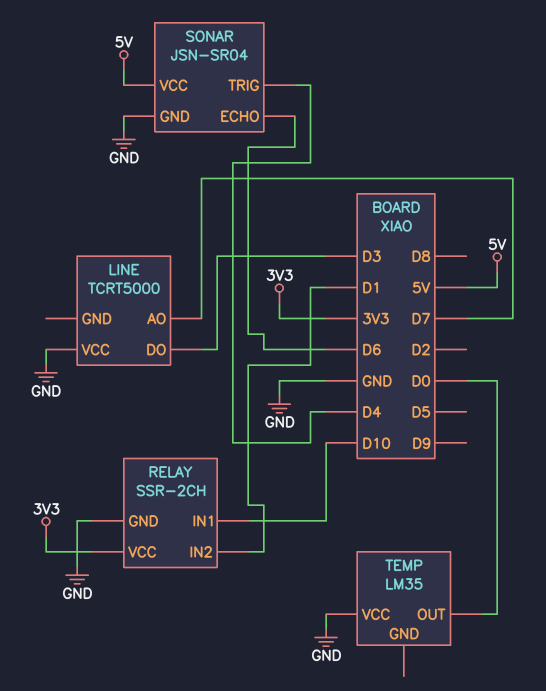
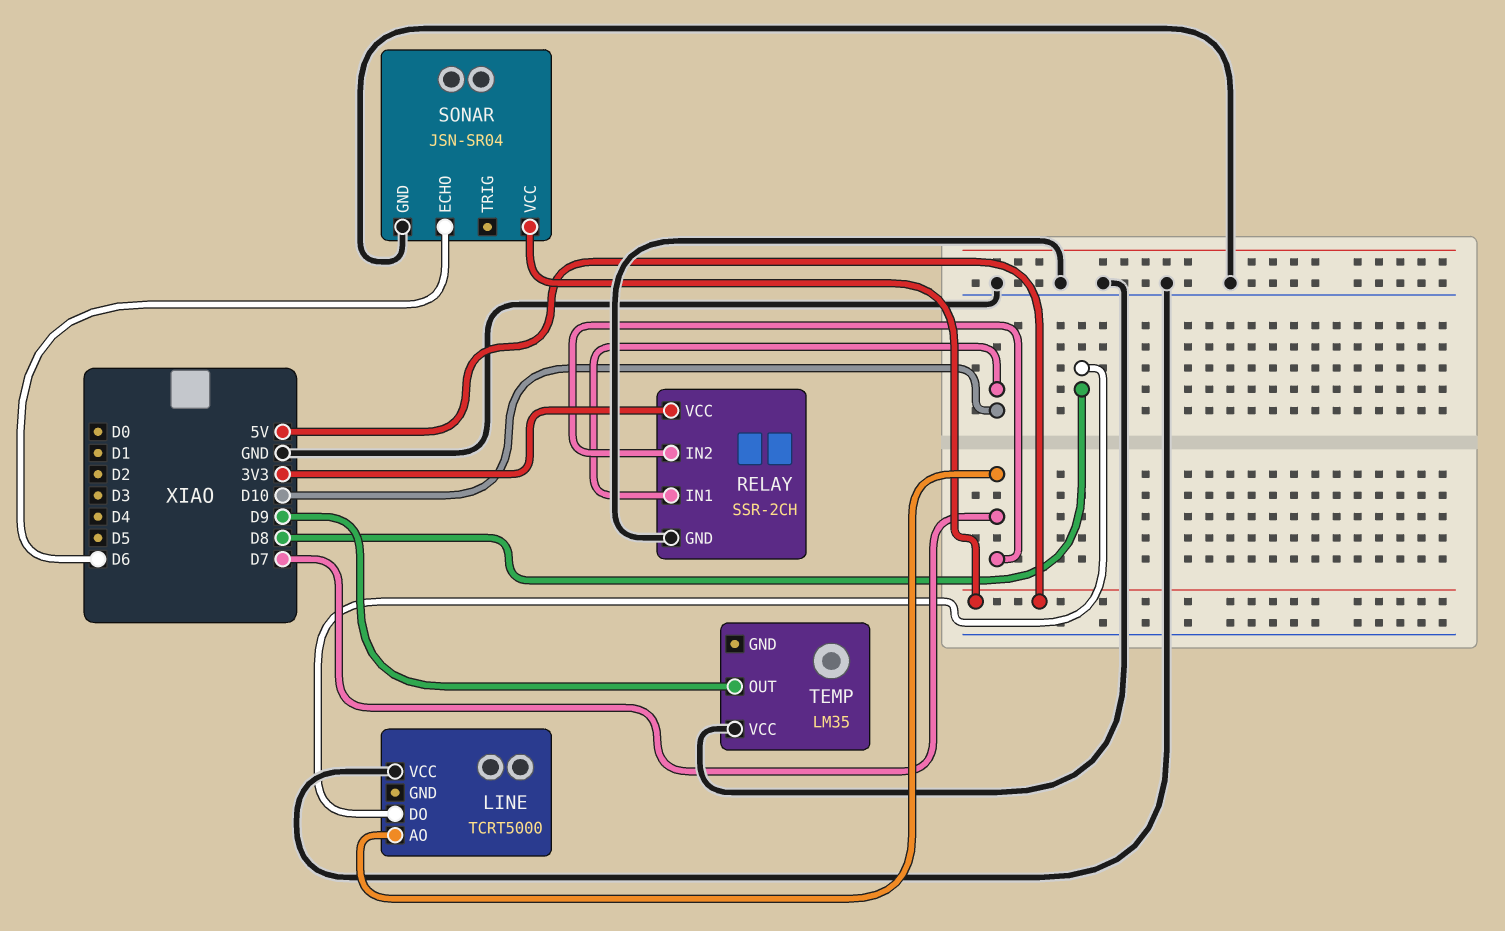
LINE pin DO: D3 -> D8
RELAY pin IN2: D1 -> D7
SONAR pin TRIG: D4 -> none
TEMP pin OUT: D0 -> D9

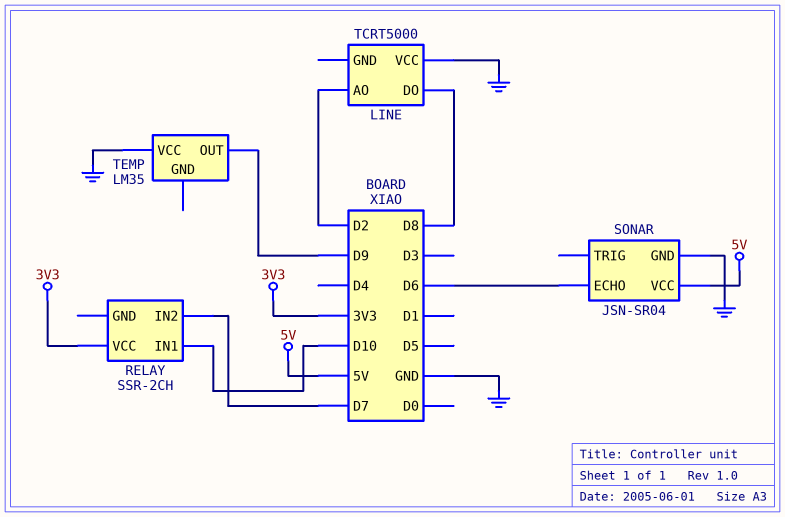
LINE pin AO: D7 -> D2
RELAY pin GND: GND -> none

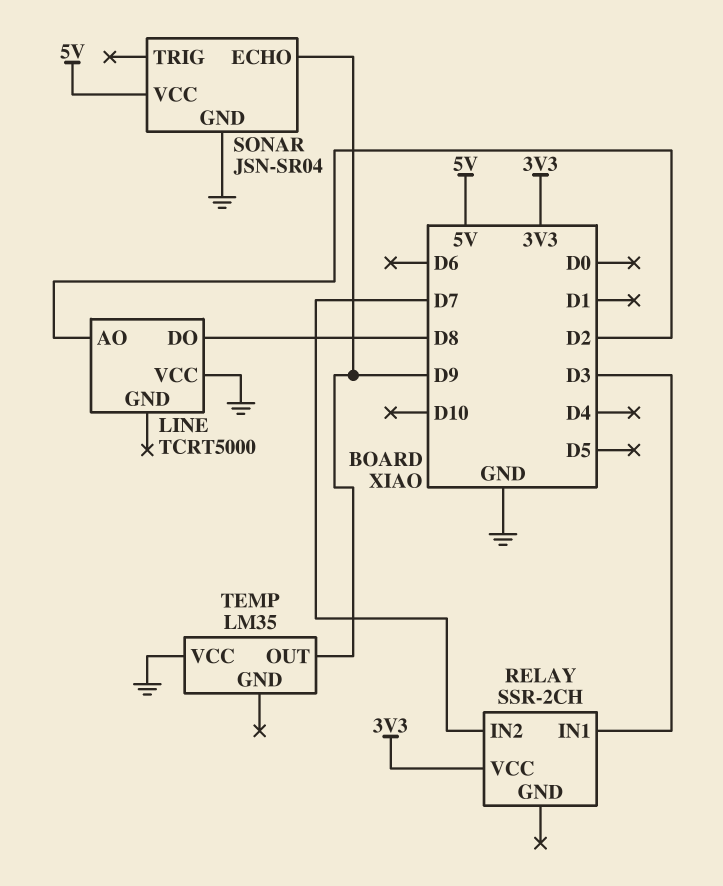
RELAY pin IN1: D10 -> D3
SONAR pin ECHO: D6 -> D9

